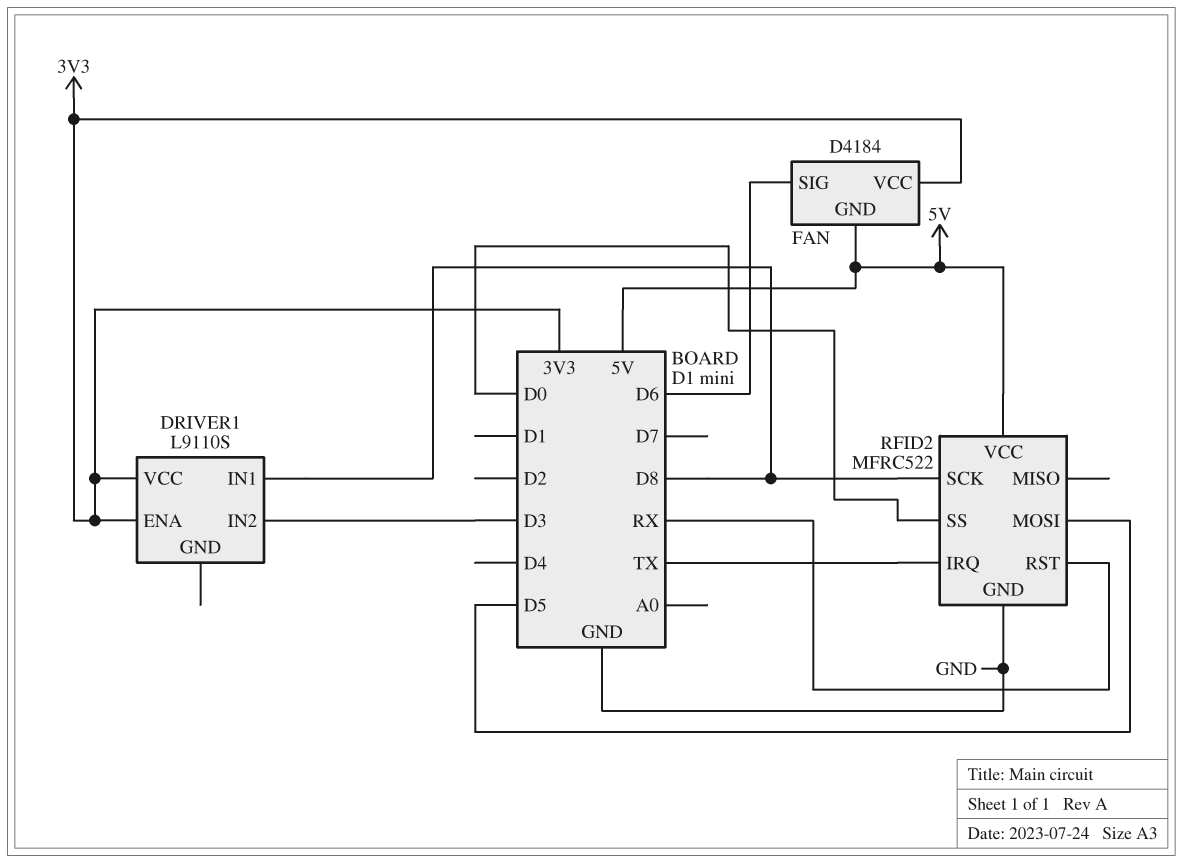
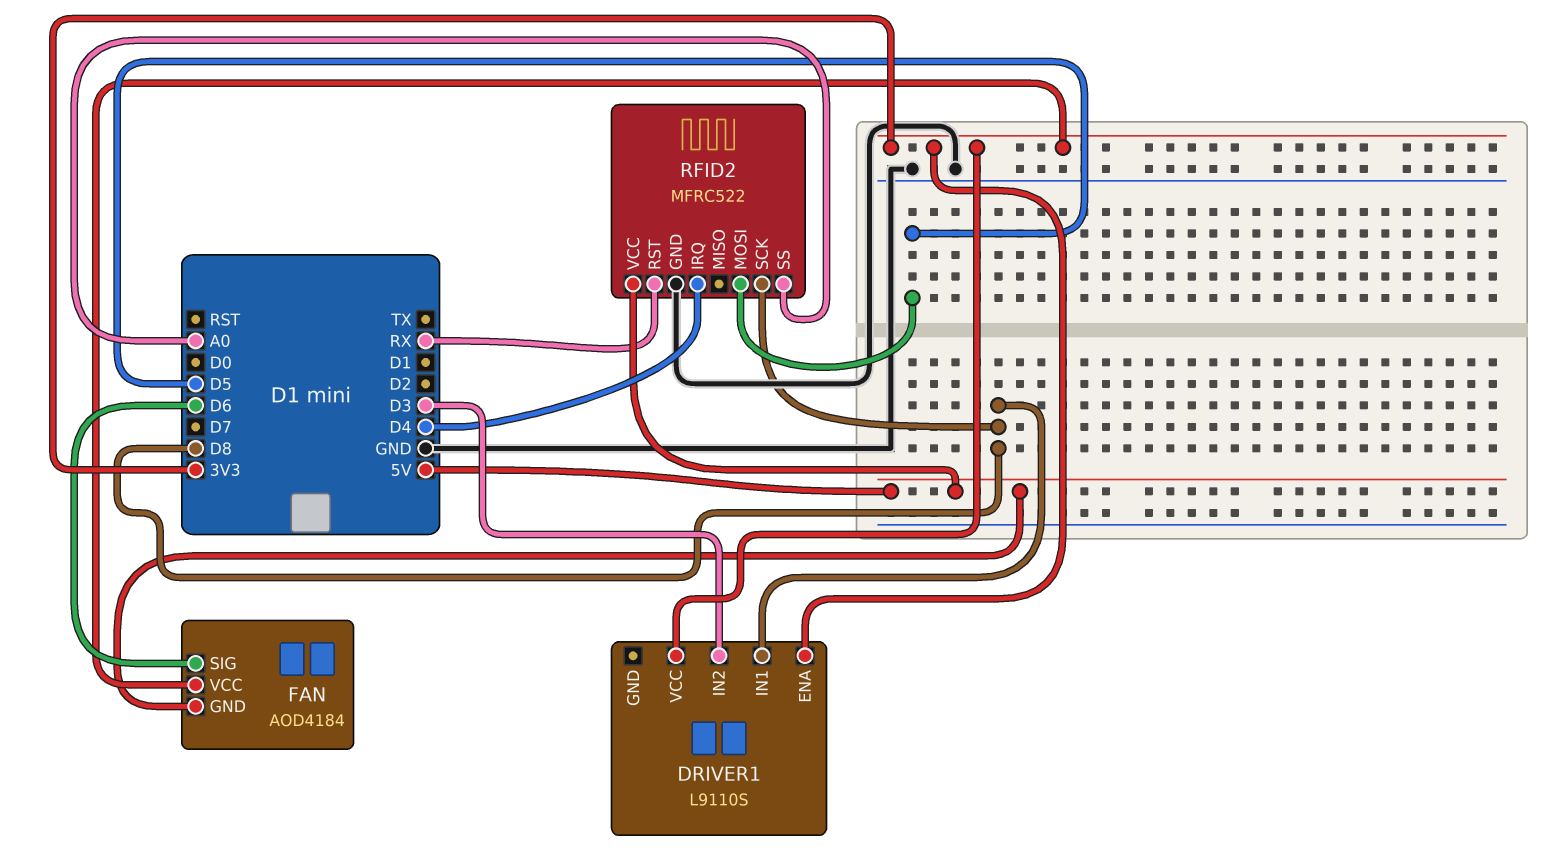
FAN: D4184 -> AOD4184
RFID2 pin IRQ: TX -> D4
RFID2 pin SS: D0 -> A0

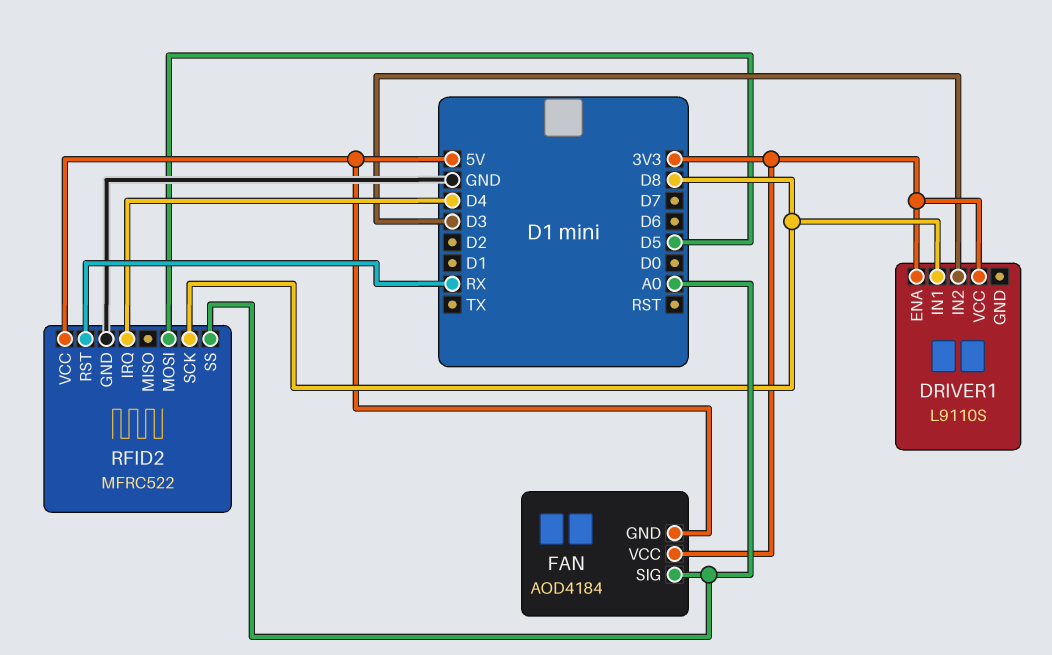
FAN pin SIG: D6 -> A0

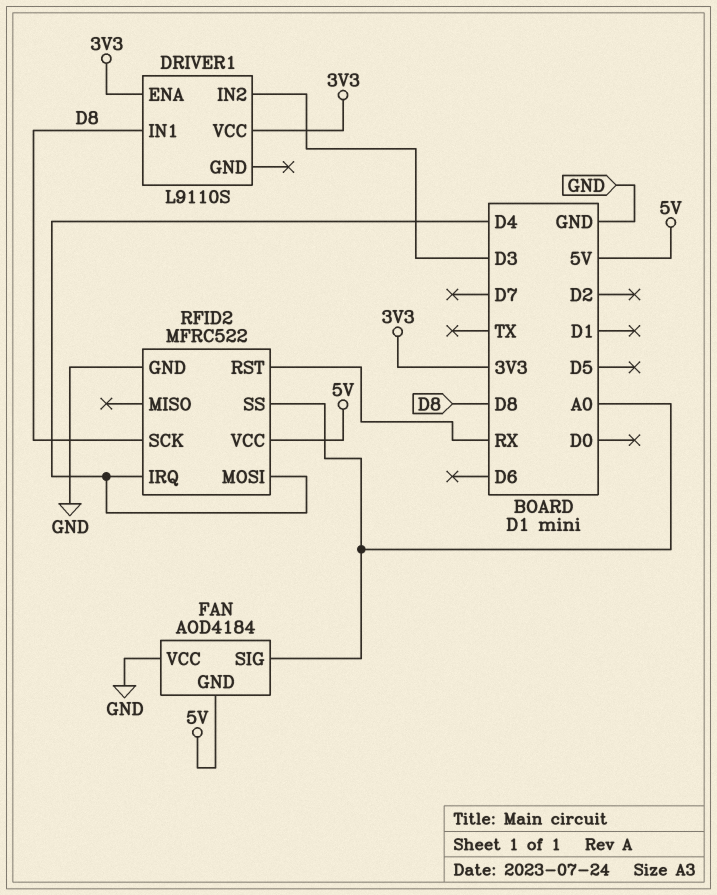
FAN pin VCC: 3V3 -> GND
RFID2 pin MOSI: D5 -> D4

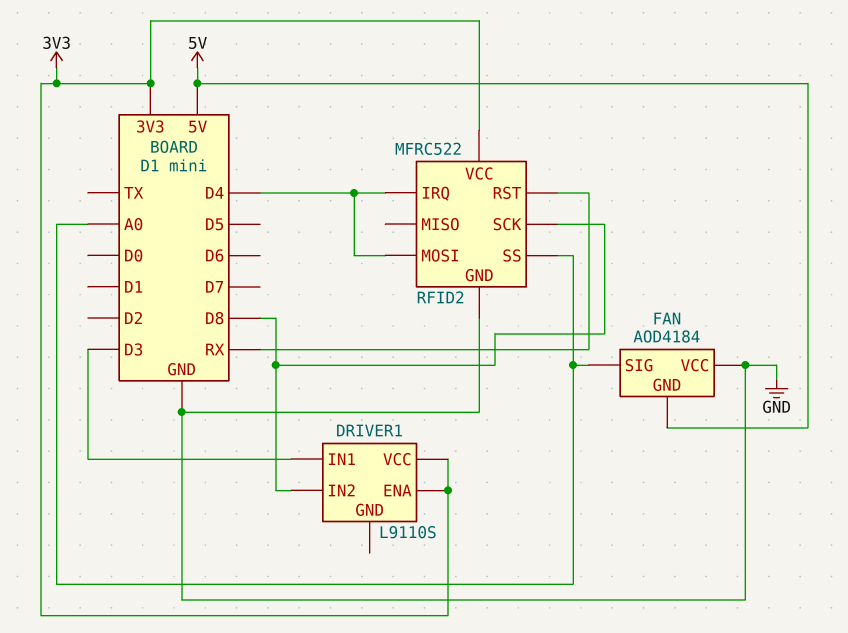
DRIVER1 pin IN1: D8 -> D3
DRIVER1 pin IN2: D3 -> D8
RFID2 pin VCC: 5V -> 3V3

